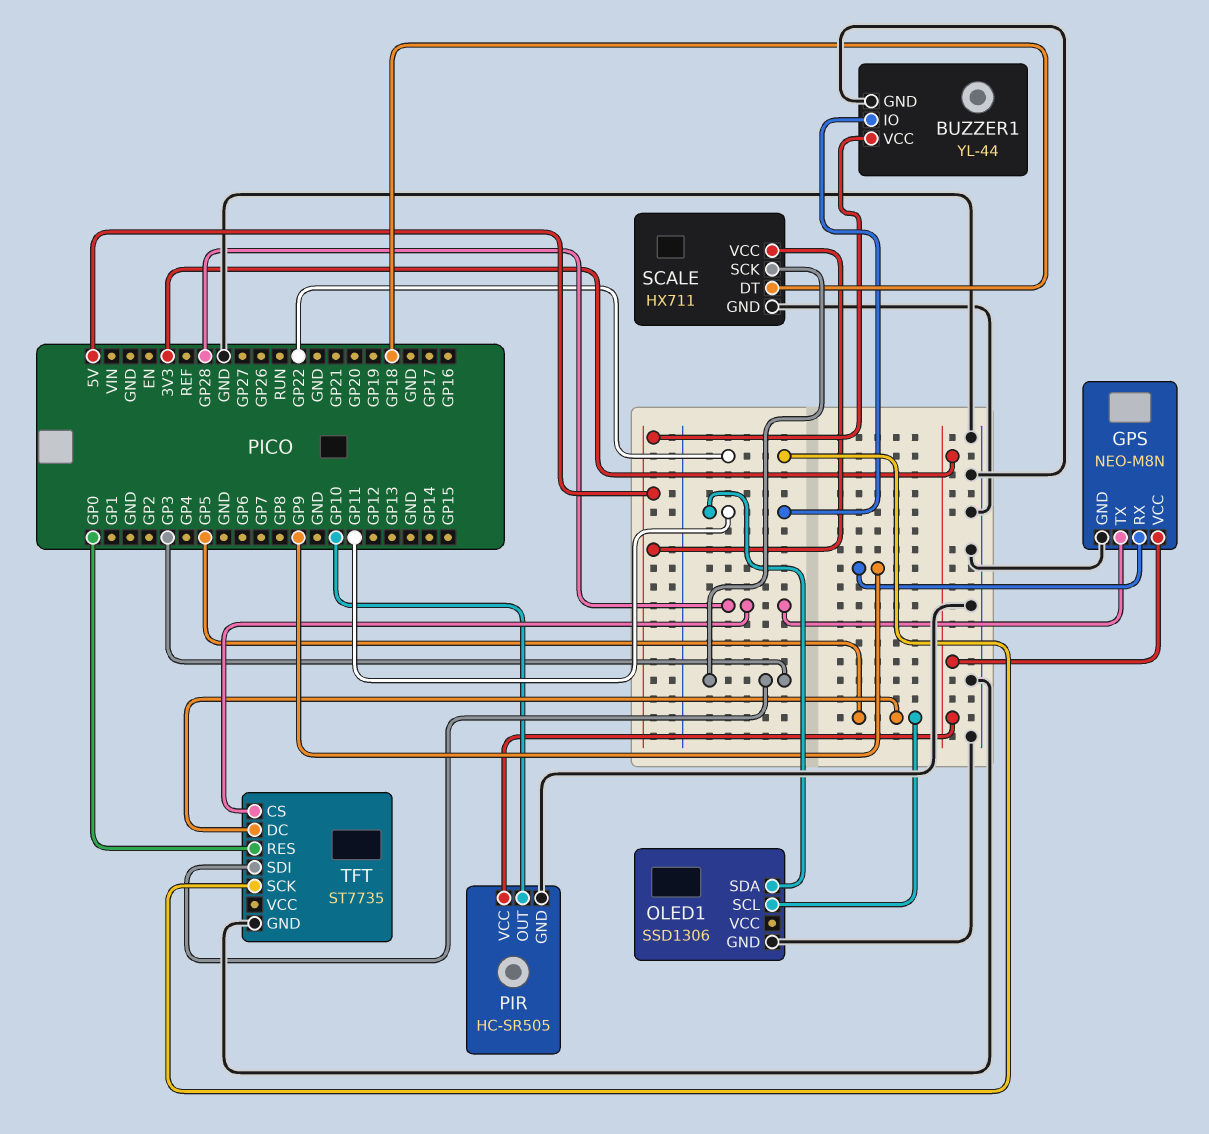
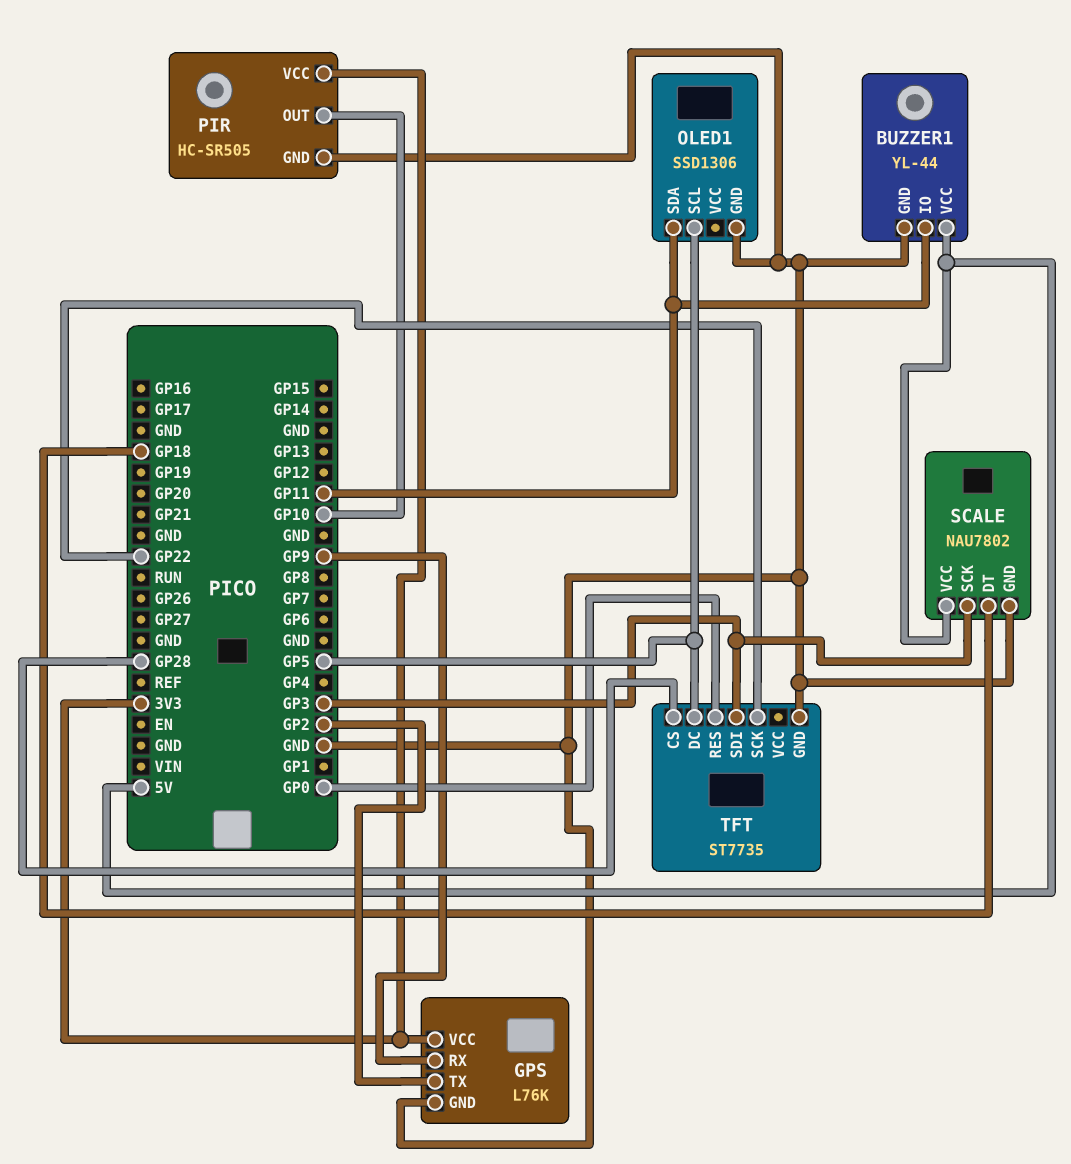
GPS: NEO-M8N -> L76K
GPS pin TX: GP28 -> GP2
SCALE: HX711 -> NAU7802

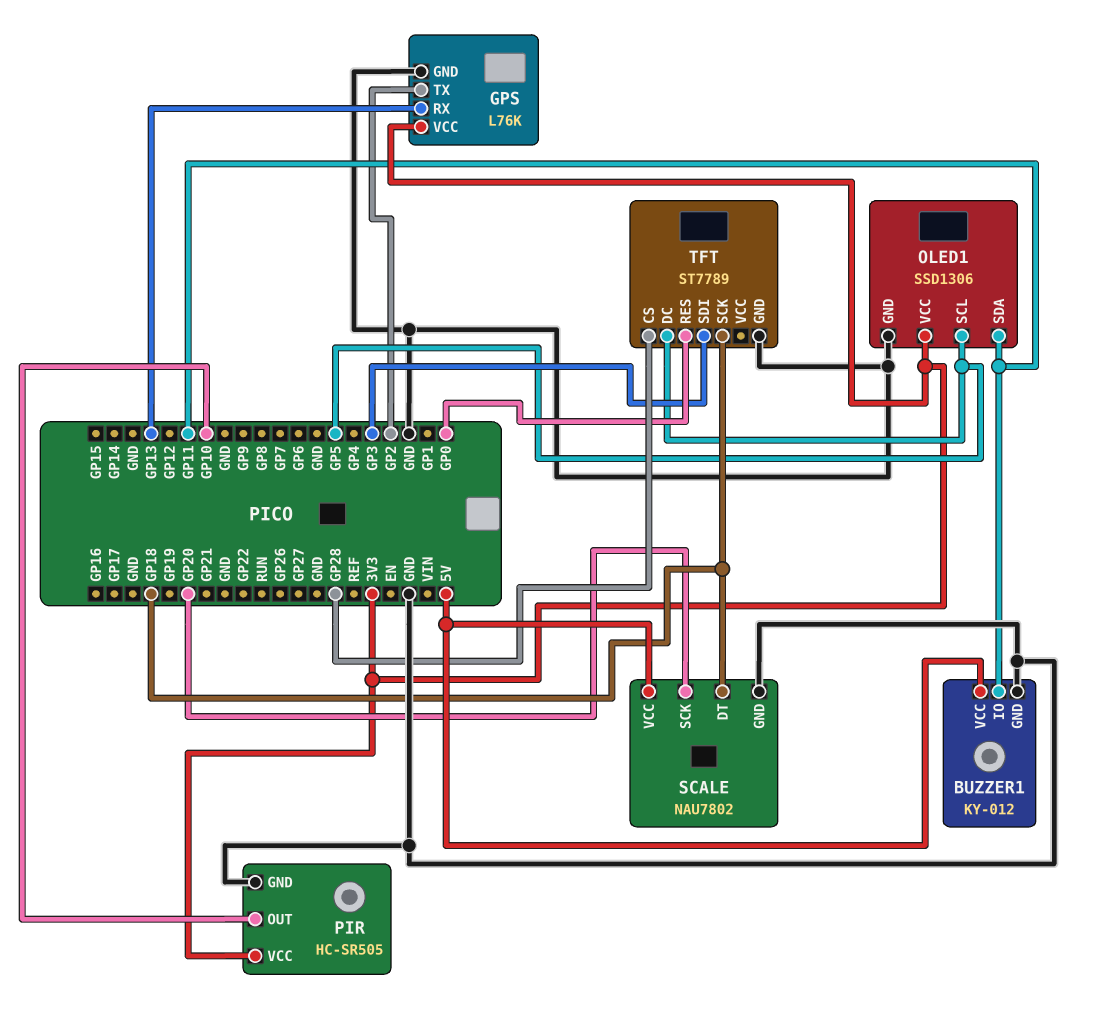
BUZZER1: YL-44 -> KY-012
GPS pin RX: GP9 -> GP13
OLED1 pin VCC: none -> 3V3
SCALE pin SCK: GP3 -> GP20
TFT: ST7735 -> ST7789
TFT pin SCK: GP22 -> GP18

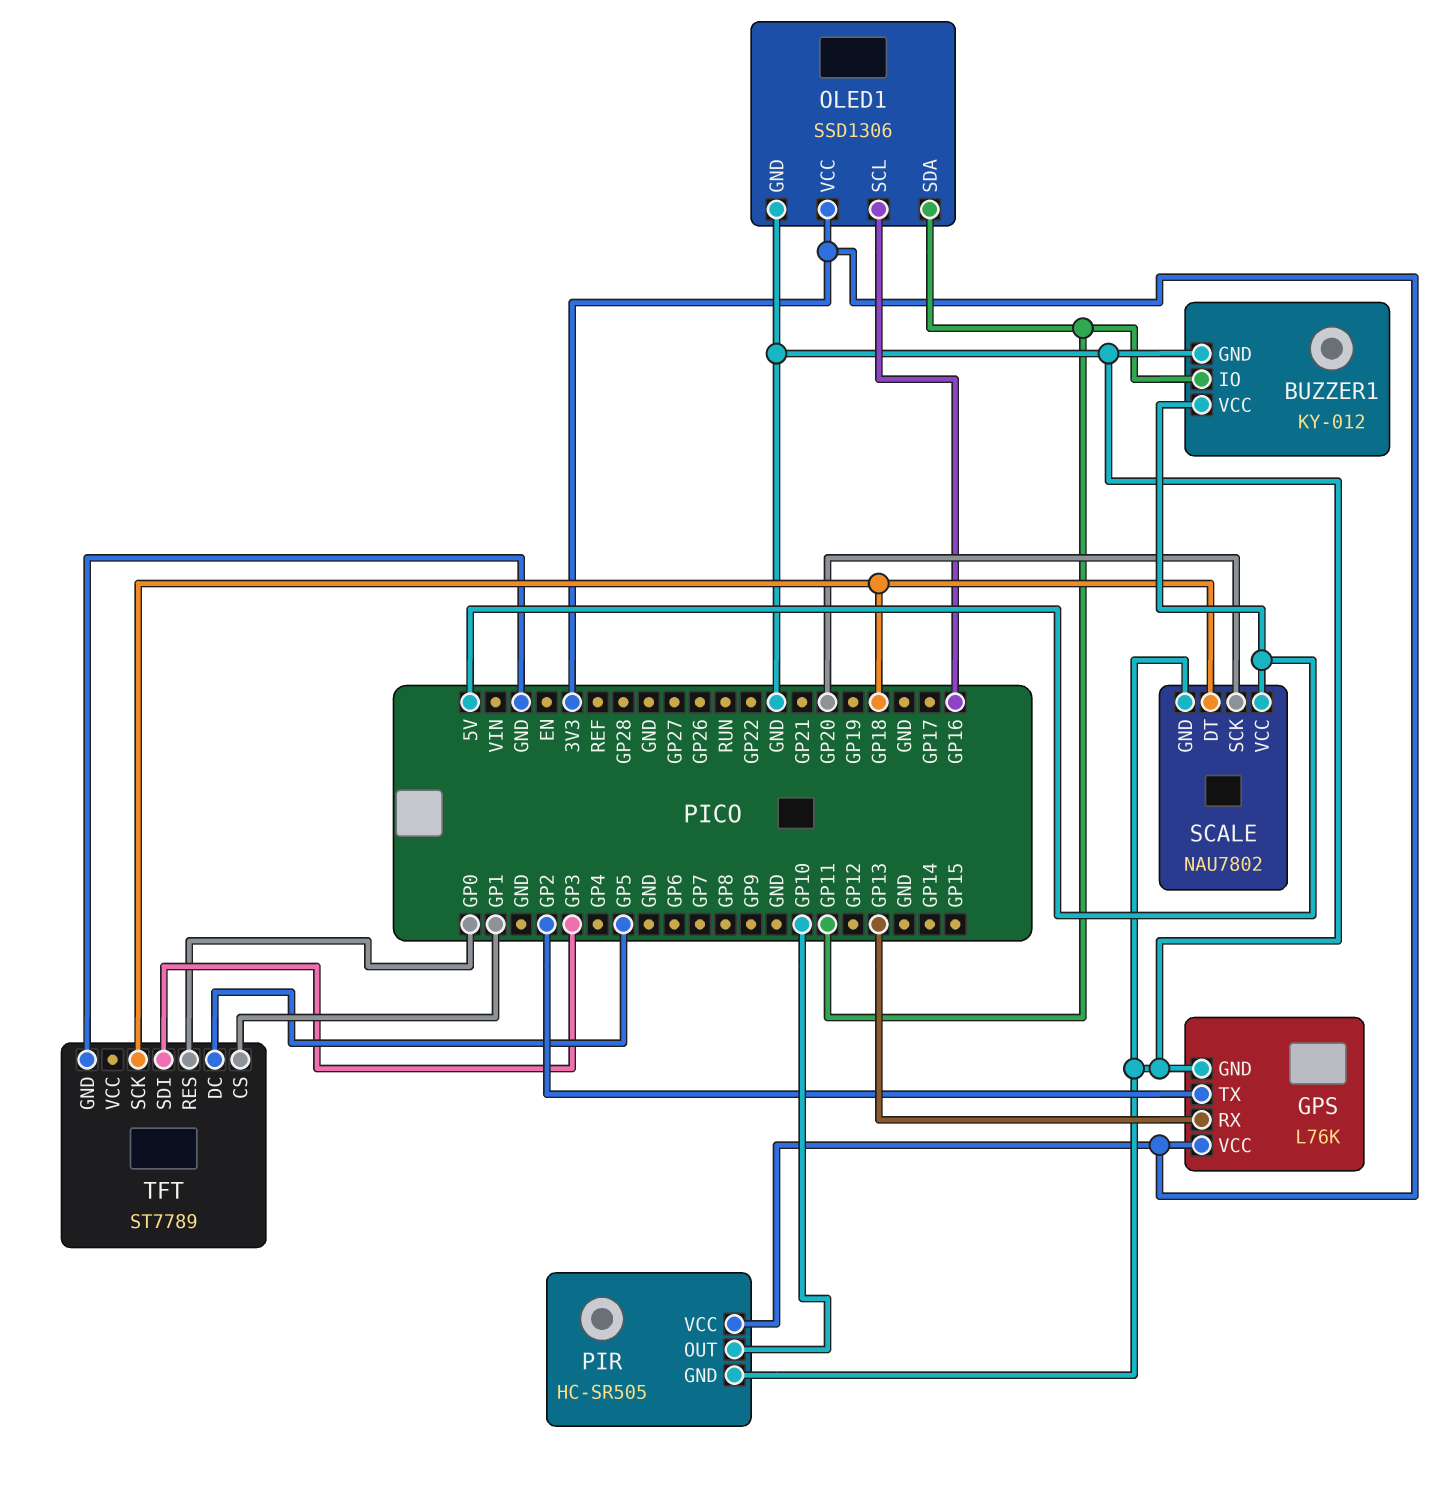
OLED1 pin SCL: GP5 -> GP16
TFT pin CS: GP28 -> GP1

